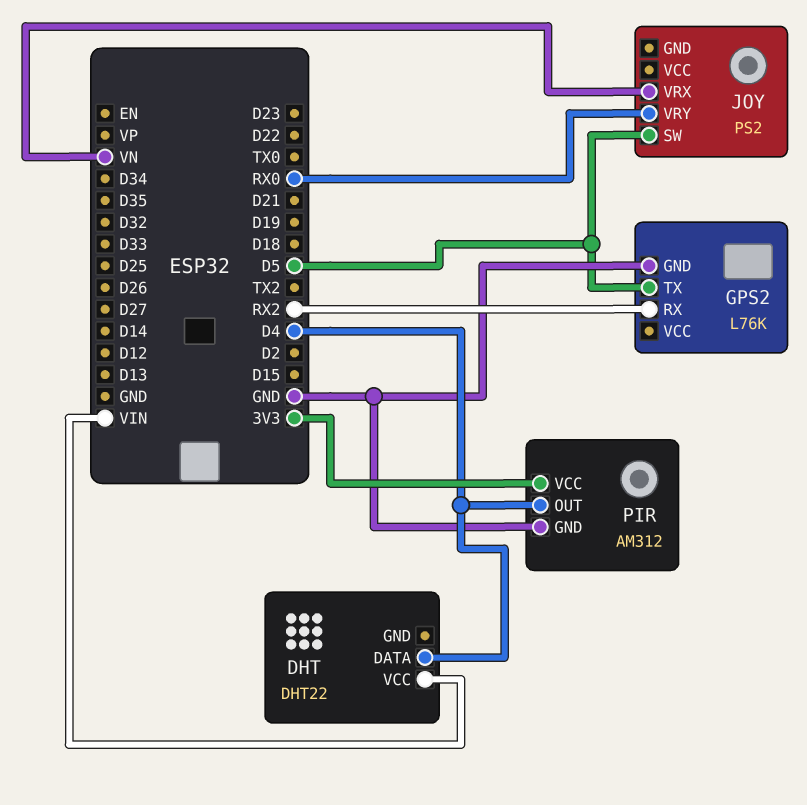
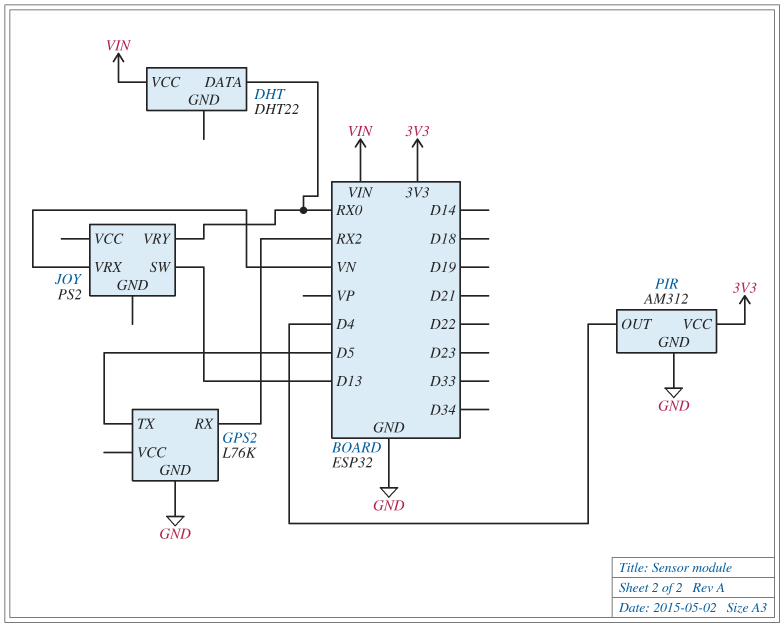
DHT pin DATA: D4 -> RX0
JOY pin SW: D5 -> D13

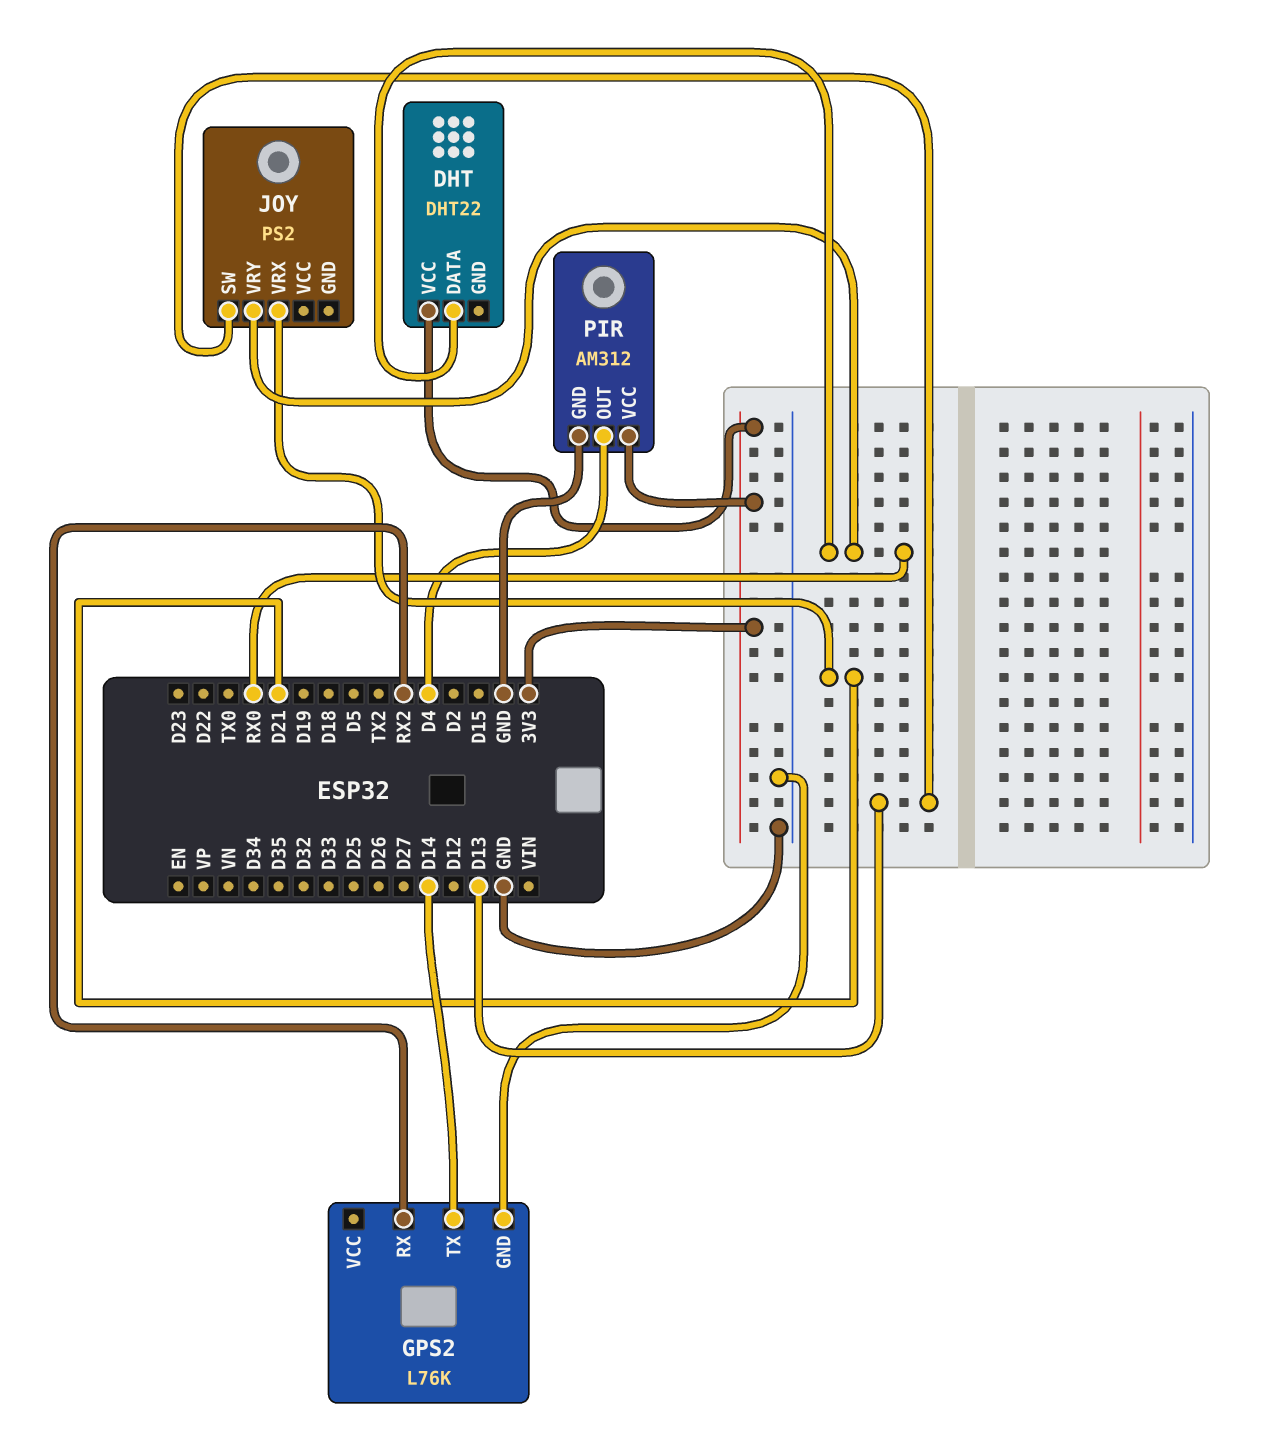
DHT pin VCC: VIN -> 3V3
GPS2 pin TX: D5 -> D14
JOY pin VRX: VN -> D21

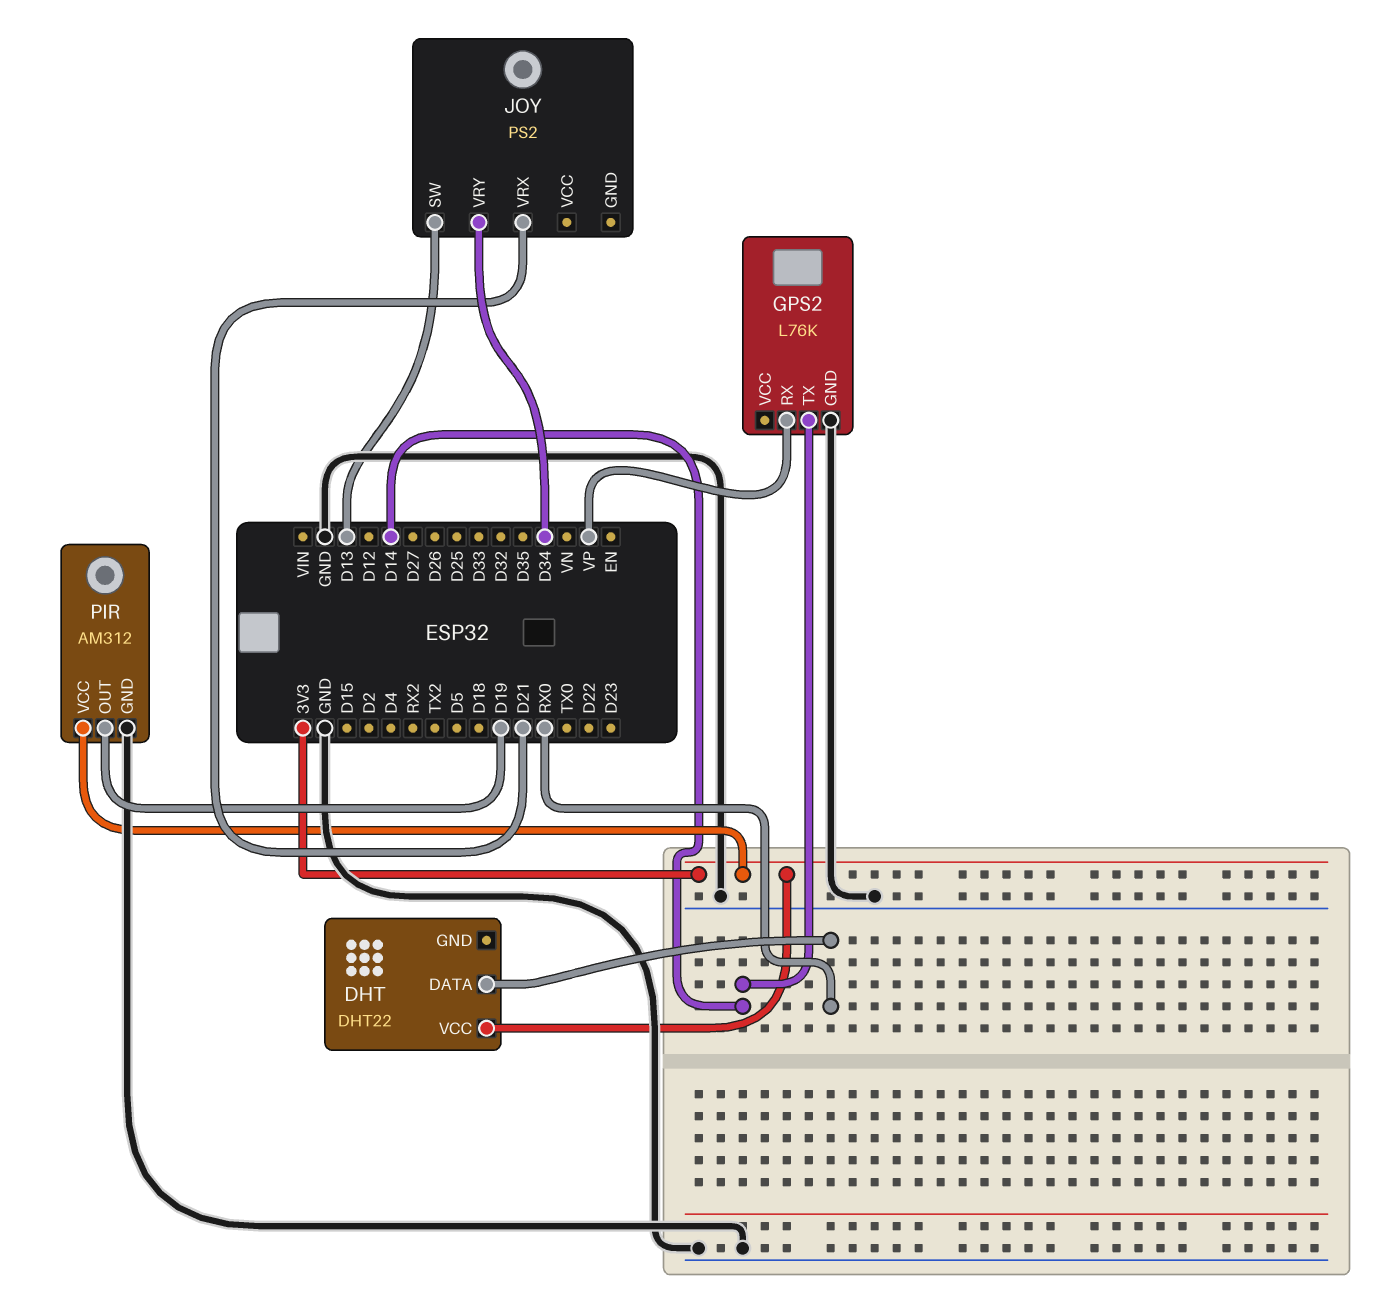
GPS2 pin RX: RX2 -> VP
JOY pin VRY: RX0 -> D34
PIR pin OUT: D4 -> D19

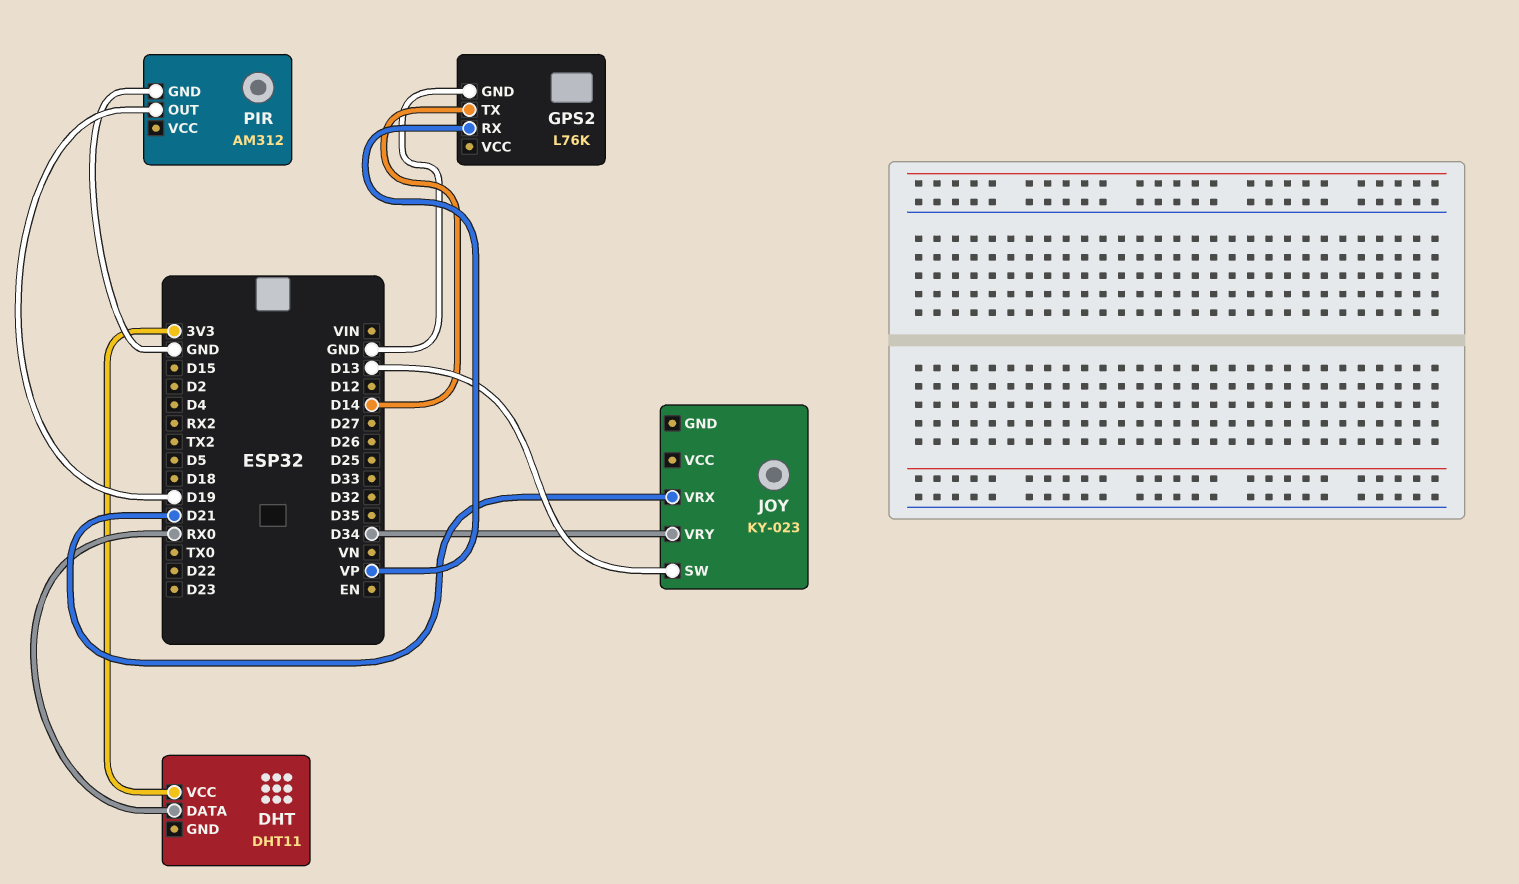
DHT: DHT22 -> DHT11
JOY: PS2 -> KY-023
PIR pin VCC: 3V3 -> none

